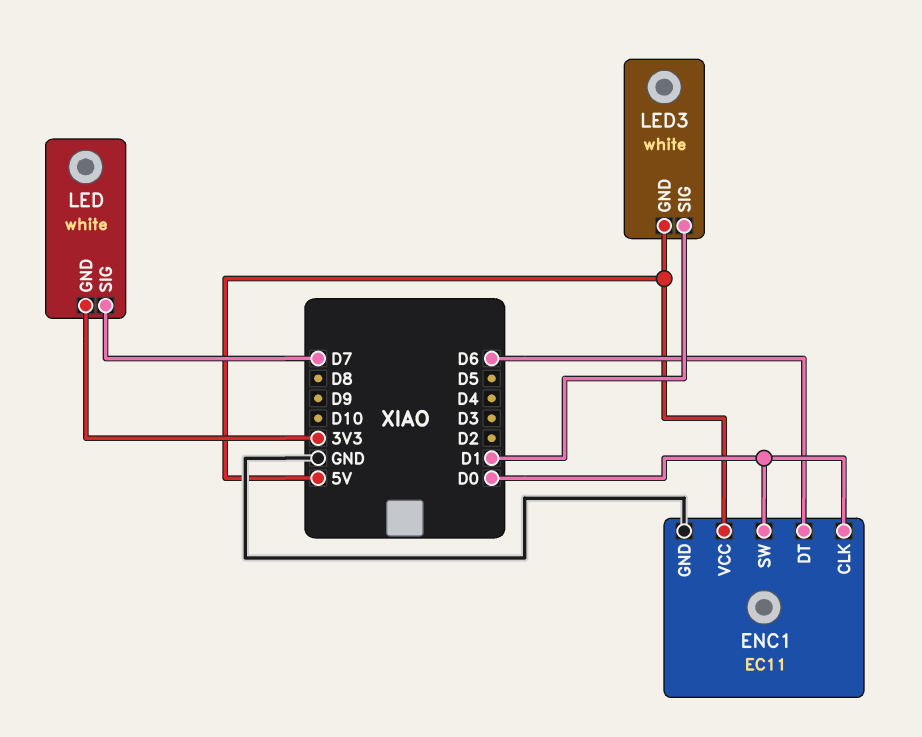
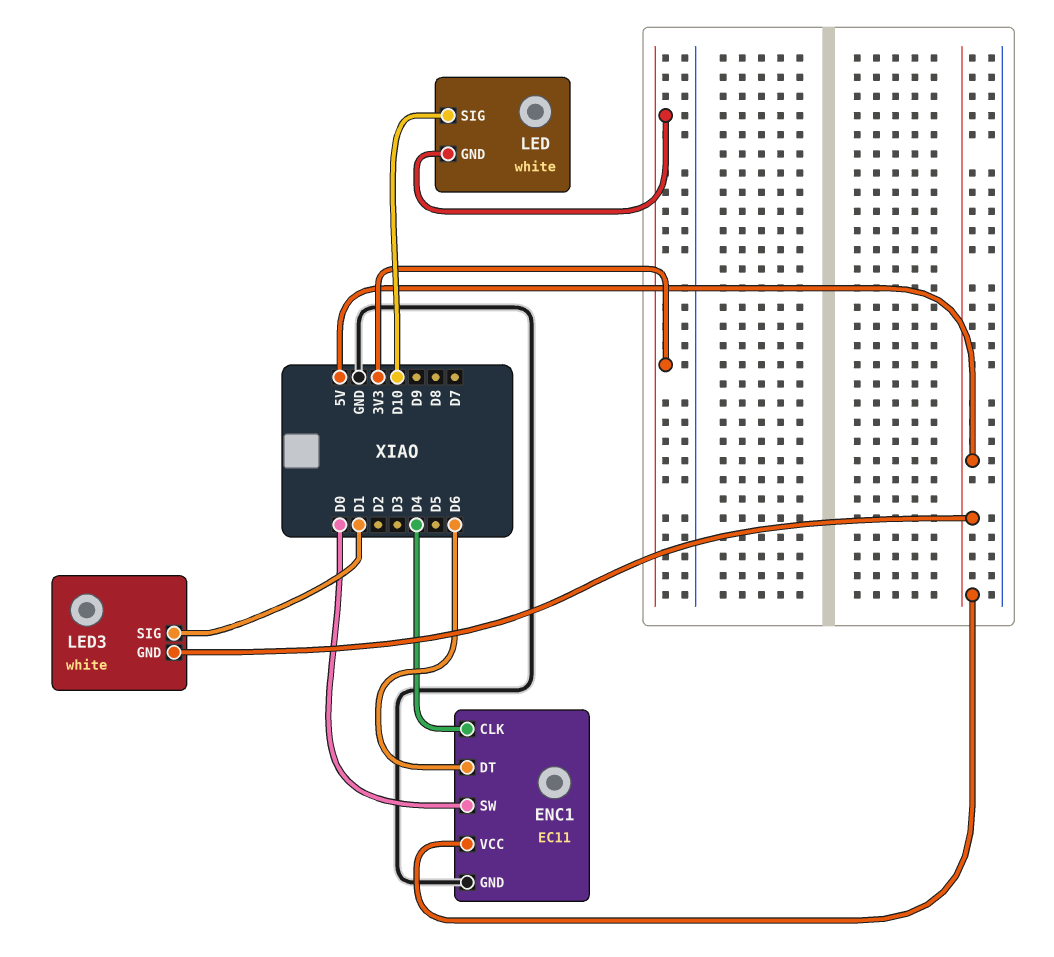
ENC1 pin CLK: D0 -> D4
LED pin SIG: D7 -> D10

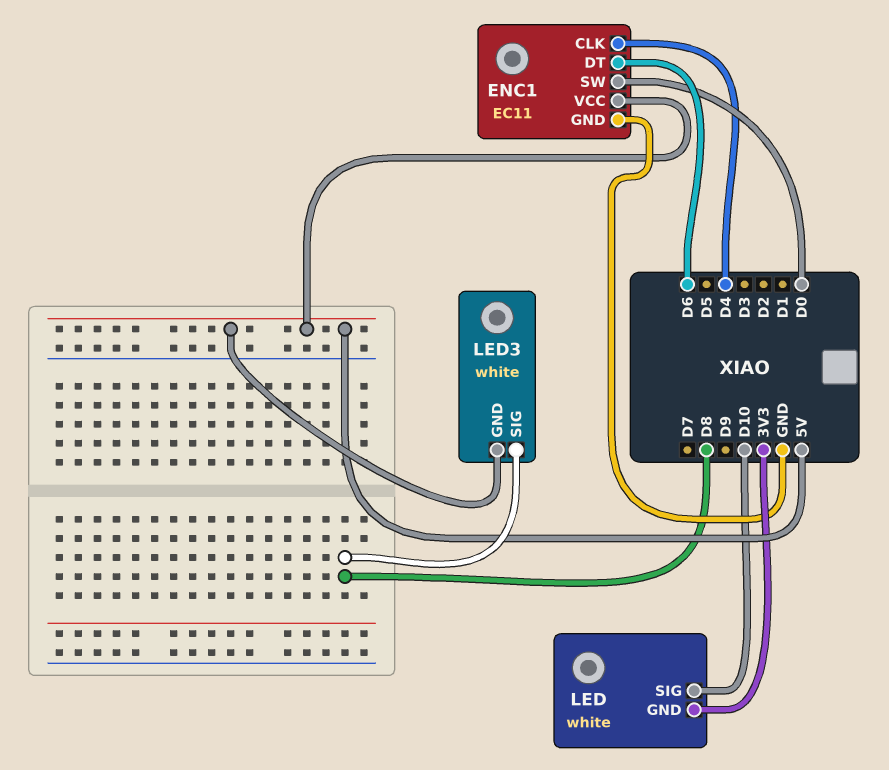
LED3 pin SIG: D1 -> D8

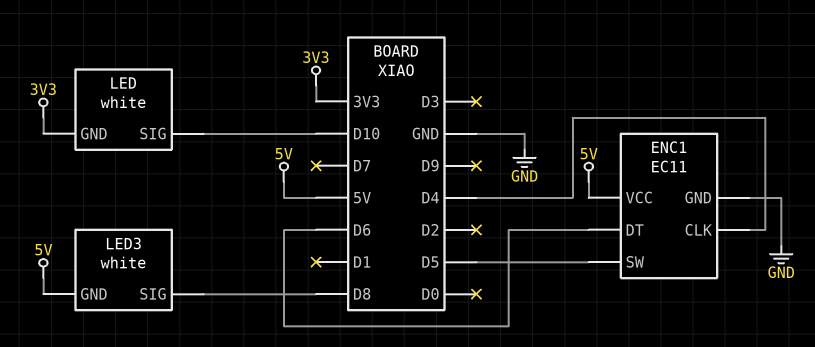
ENC1 pin SW: D0 -> D5

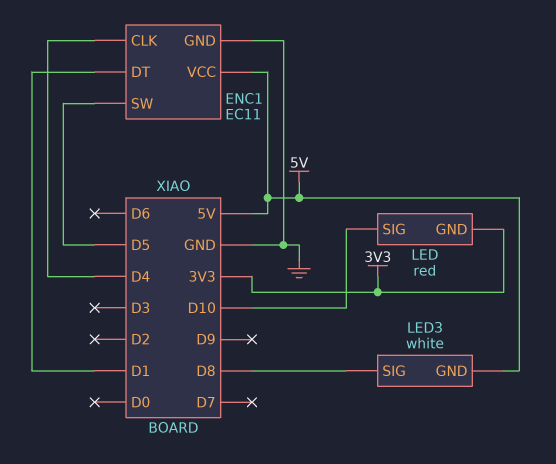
ENC1 pin DT: D6 -> D1
LED: white -> red

